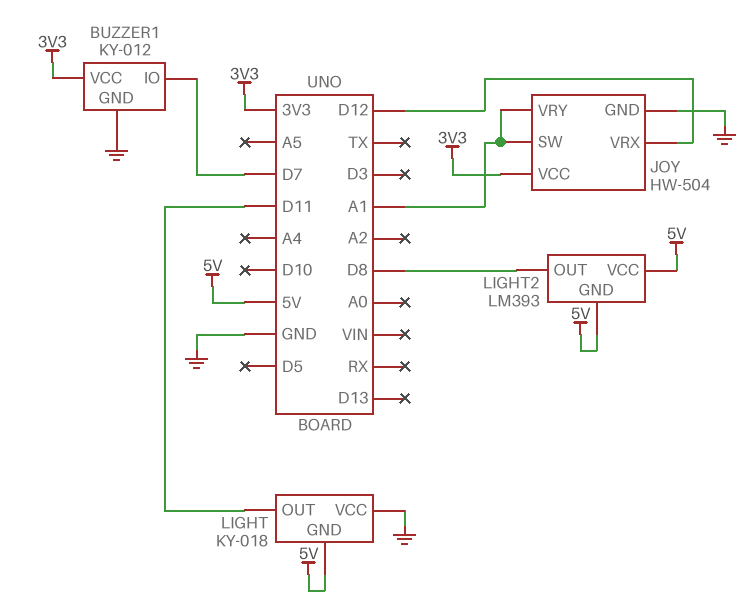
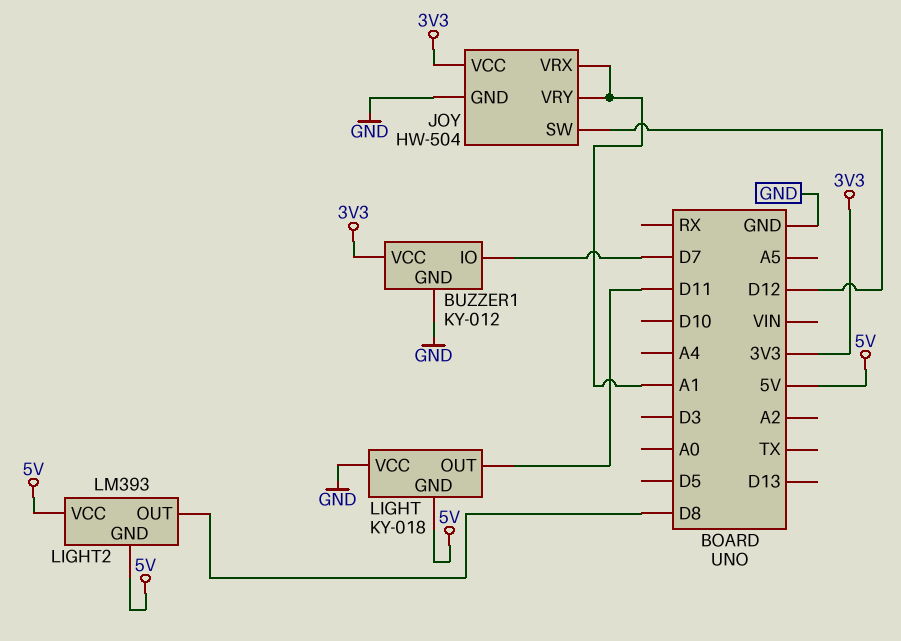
JOY pin SW: A1 -> D12
JOY pin VRX: D12 -> A1

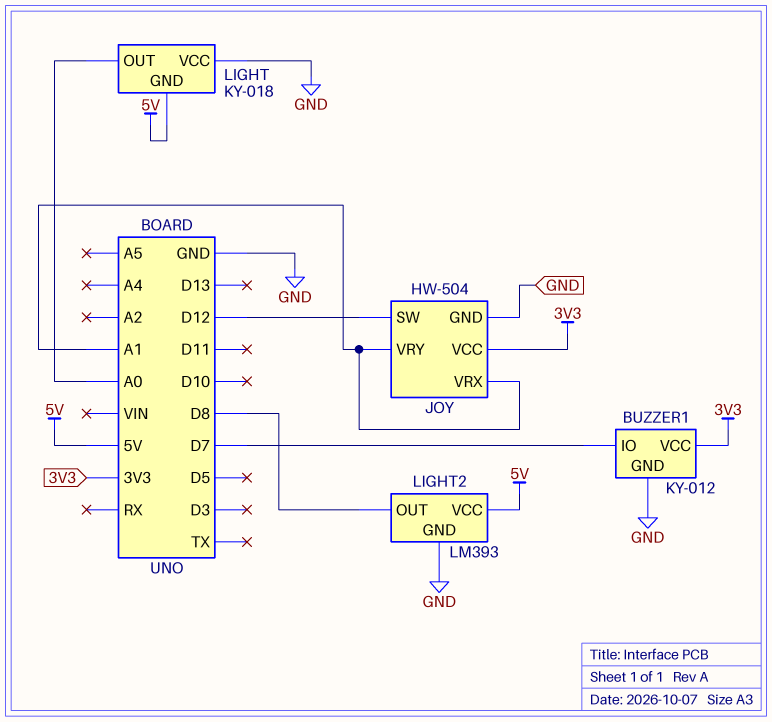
LIGHT pin OUT: D11 -> A0
LIGHT2 pin GND: 5V -> GND

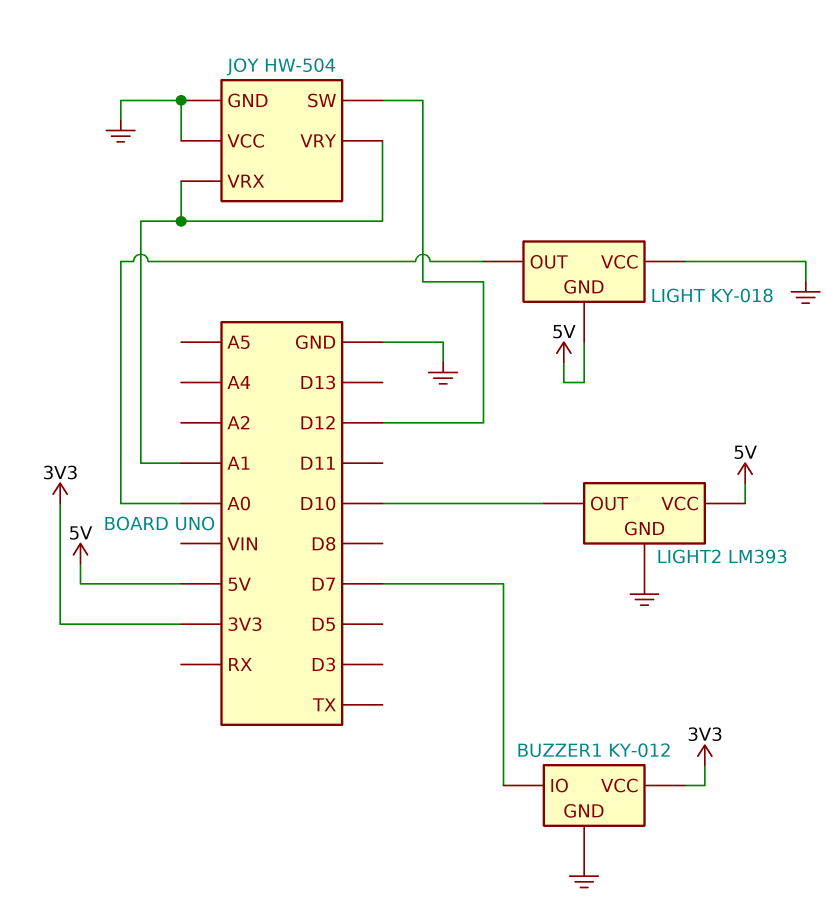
JOY pin VCC: 3V3 -> GND
LIGHT2 pin OUT: D8 -> D10

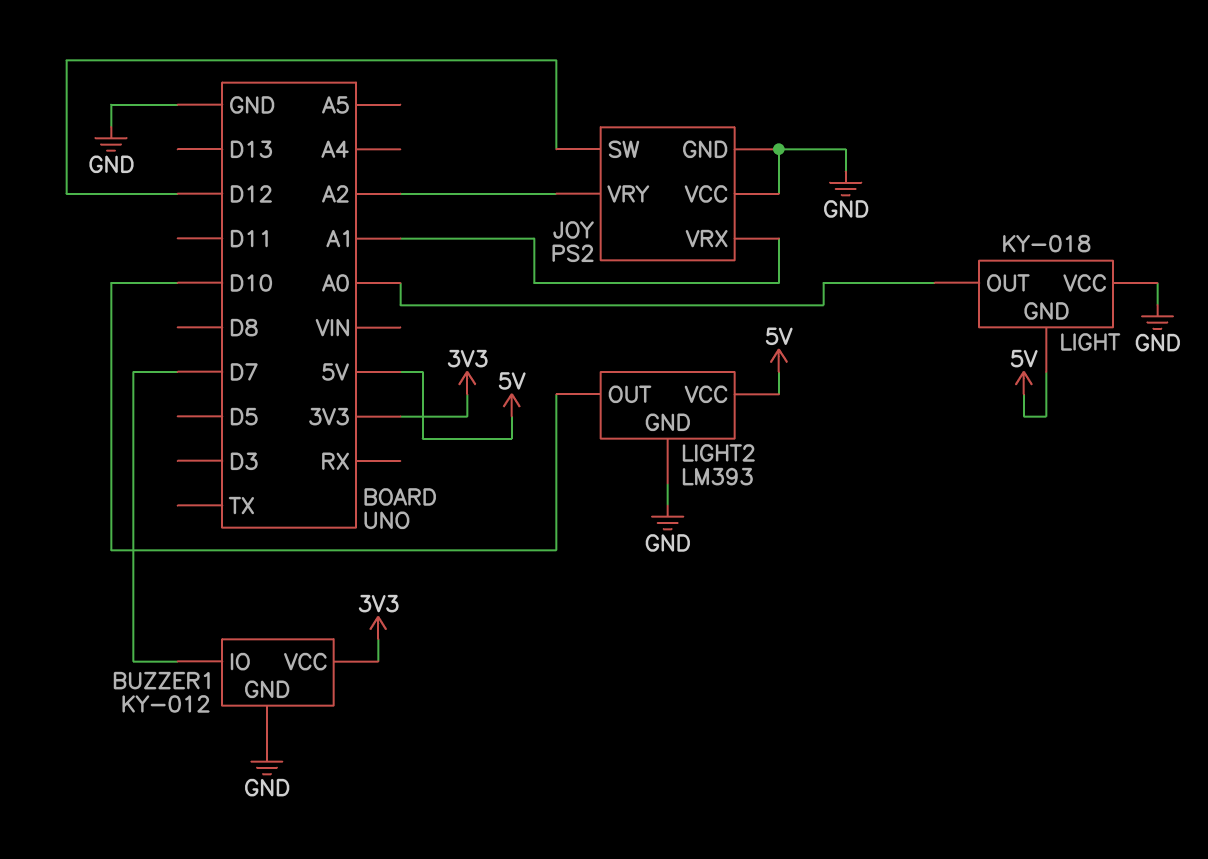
JOY: HW-504 -> PS2
JOY pin VRY: A1 -> A2

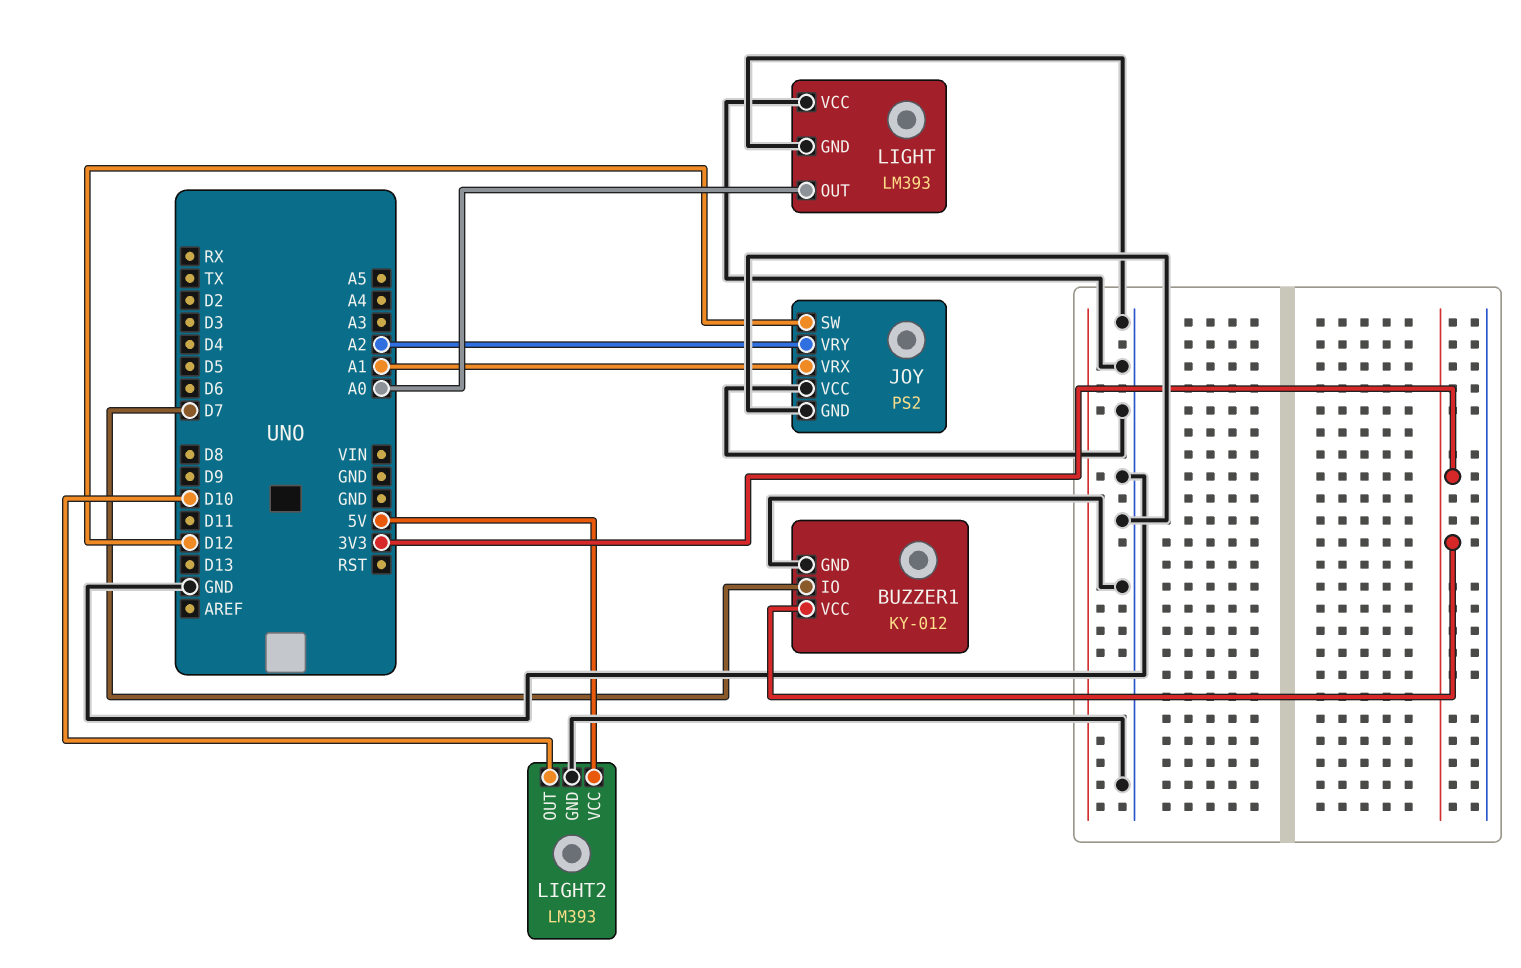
LIGHT: KY-018 -> LM393
LIGHT pin GND: 5V -> GND

